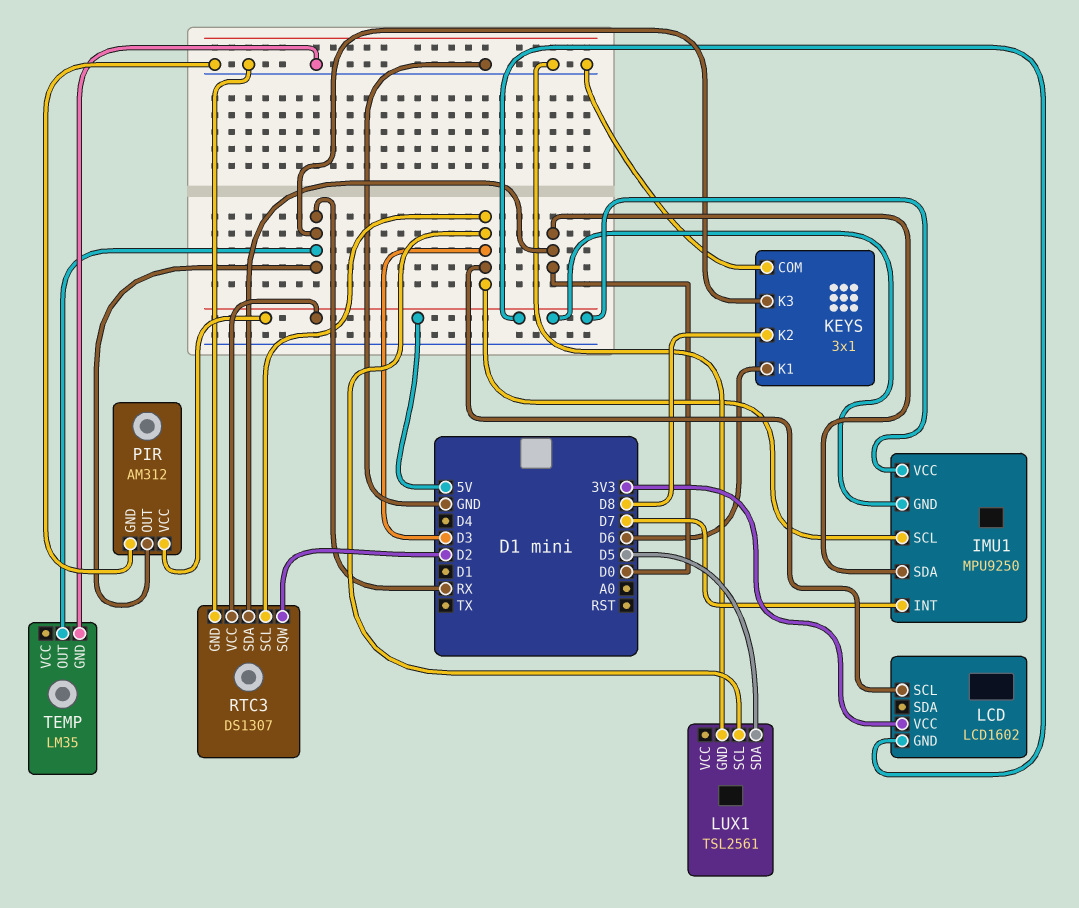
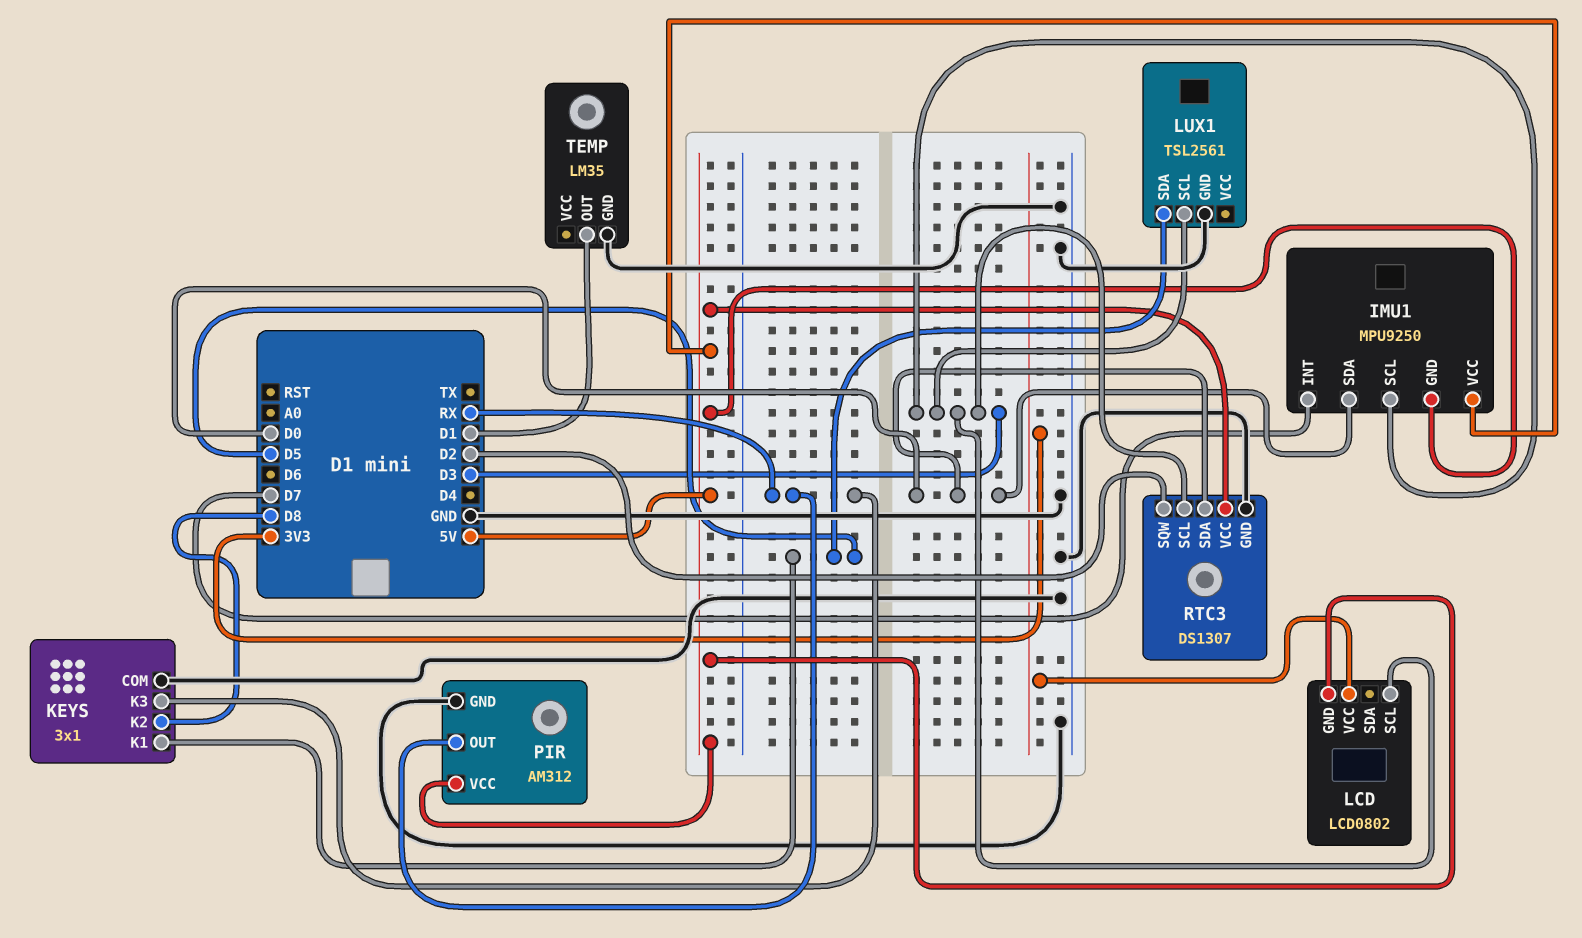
KEYS pin K1: D6 -> D5
LCD: LCD1602 -> LCD0802
TEMP pin OUT: RX -> D1

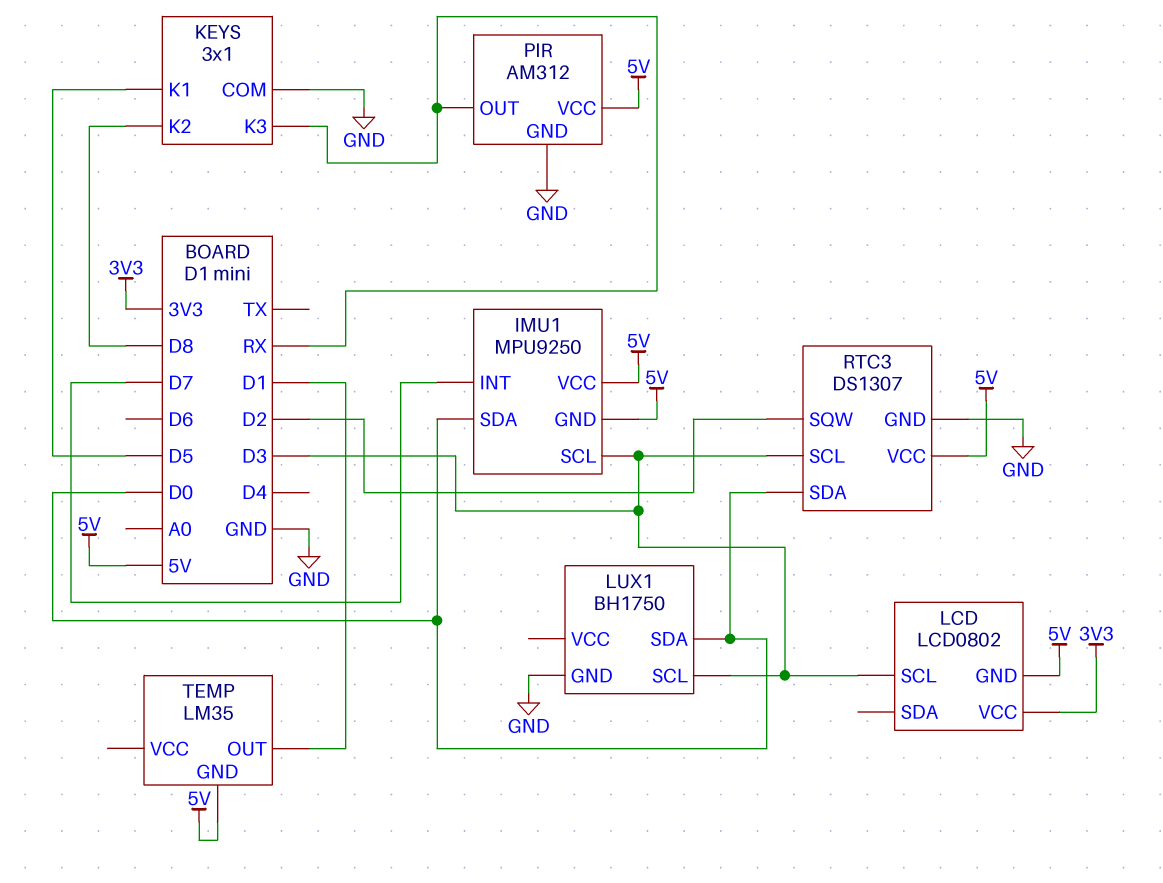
LUX1: TSL2561 -> BH1750
LUX1 pin SDA: D5 -> D0
TEMP pin GND: GND -> 5V

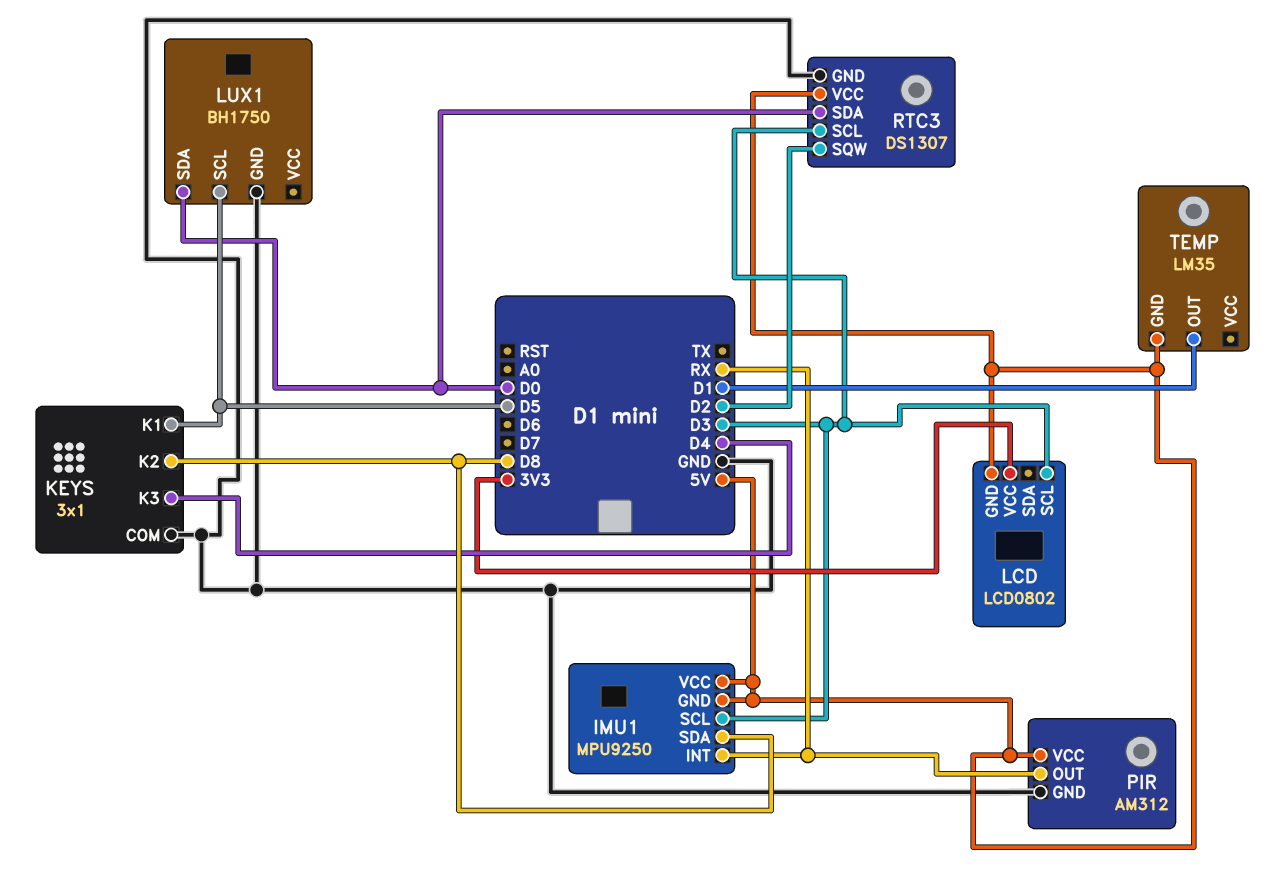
IMU1 pin INT: D7 -> RX
IMU1 pin SDA: D0 -> D8
KEYS pin K3: RX -> D4
LUX1 pin SCL: D3 -> D5

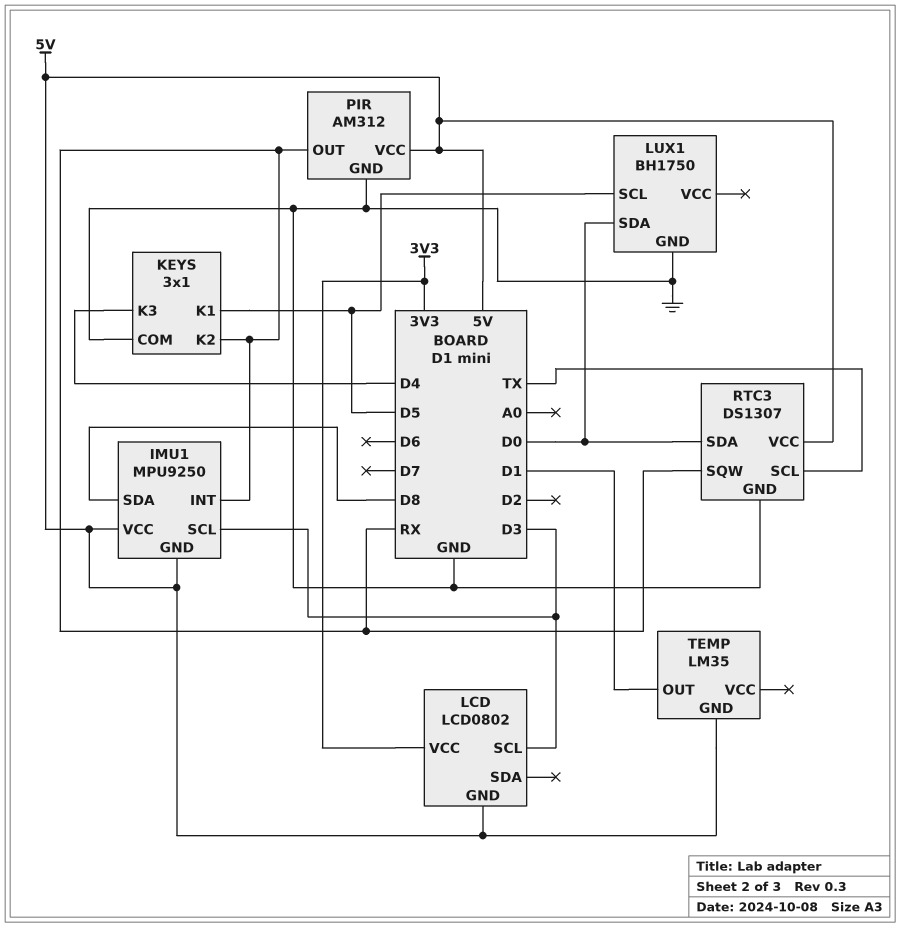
KEYS pin K2: D8 -> RX
RTC3 pin SCL: D3 -> TX
RTC3 pin SQW: D2 -> RX

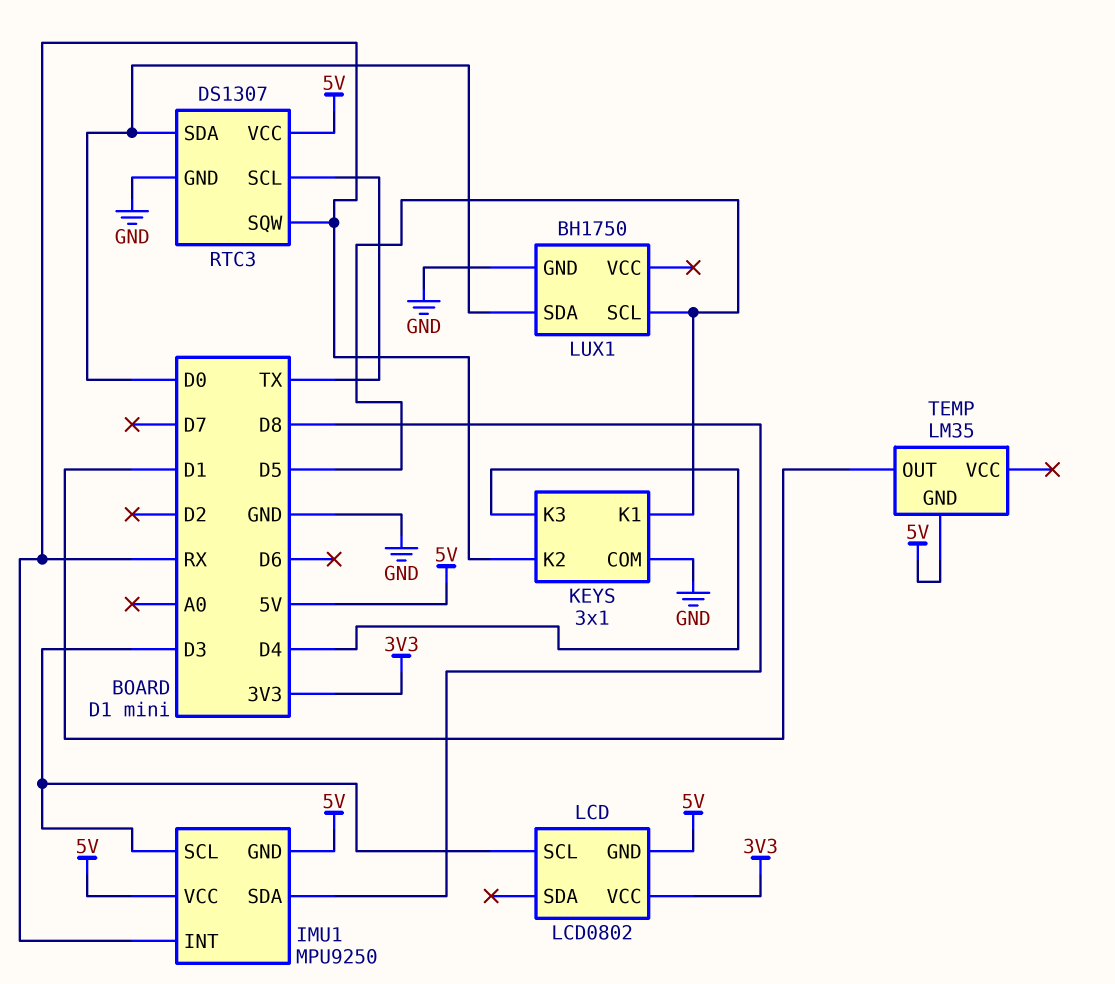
PIR: AM312 -> none
PIR pin GND: GND -> none
PIR pin OUT: RX -> none
PIR pin VCC: 5V -> none

